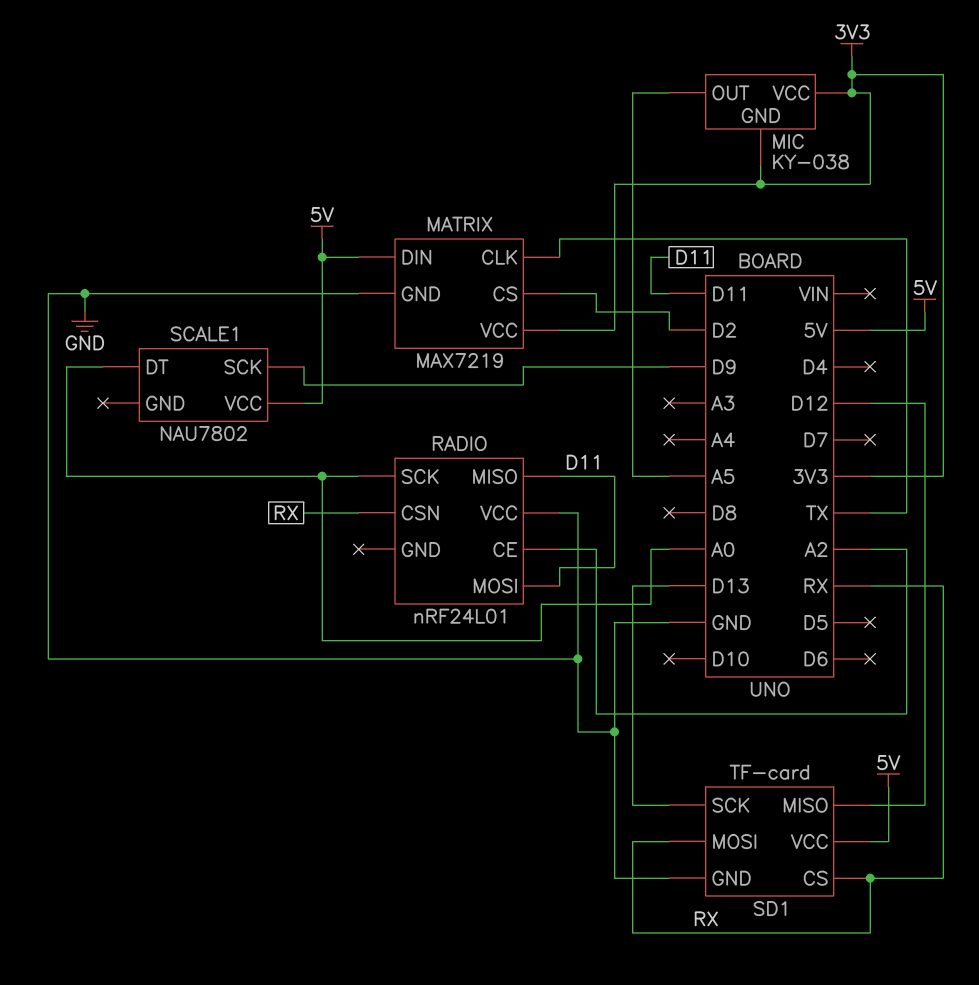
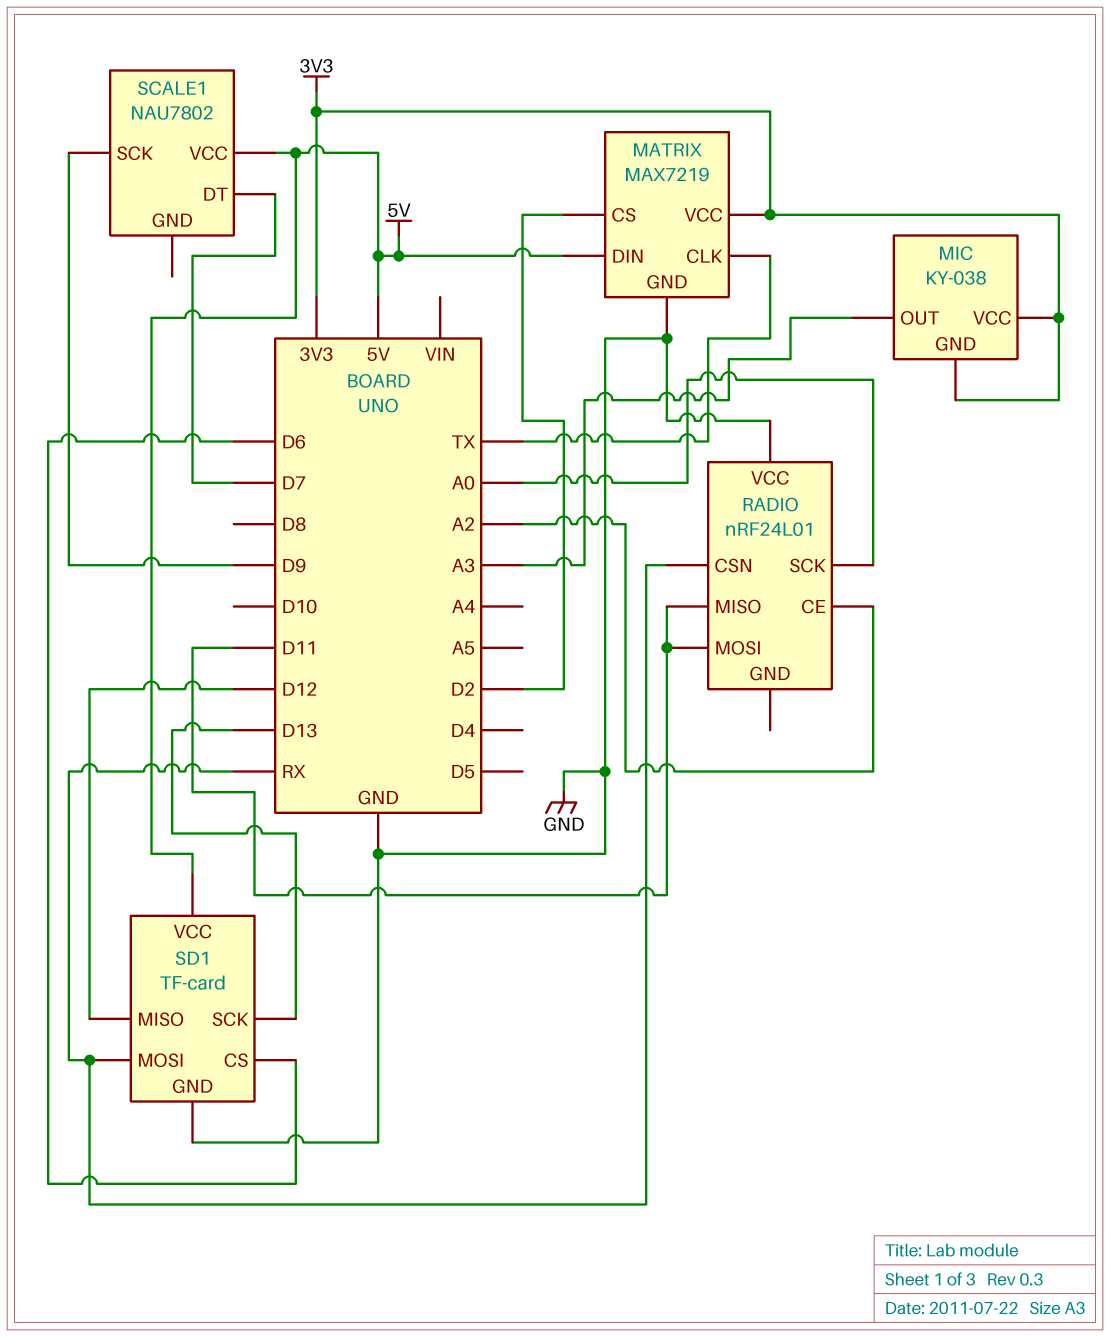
MIC pin OUT: A5 -> A3
SCALE1 pin DT: A0 -> D7
SD1 pin CS: RX -> D6

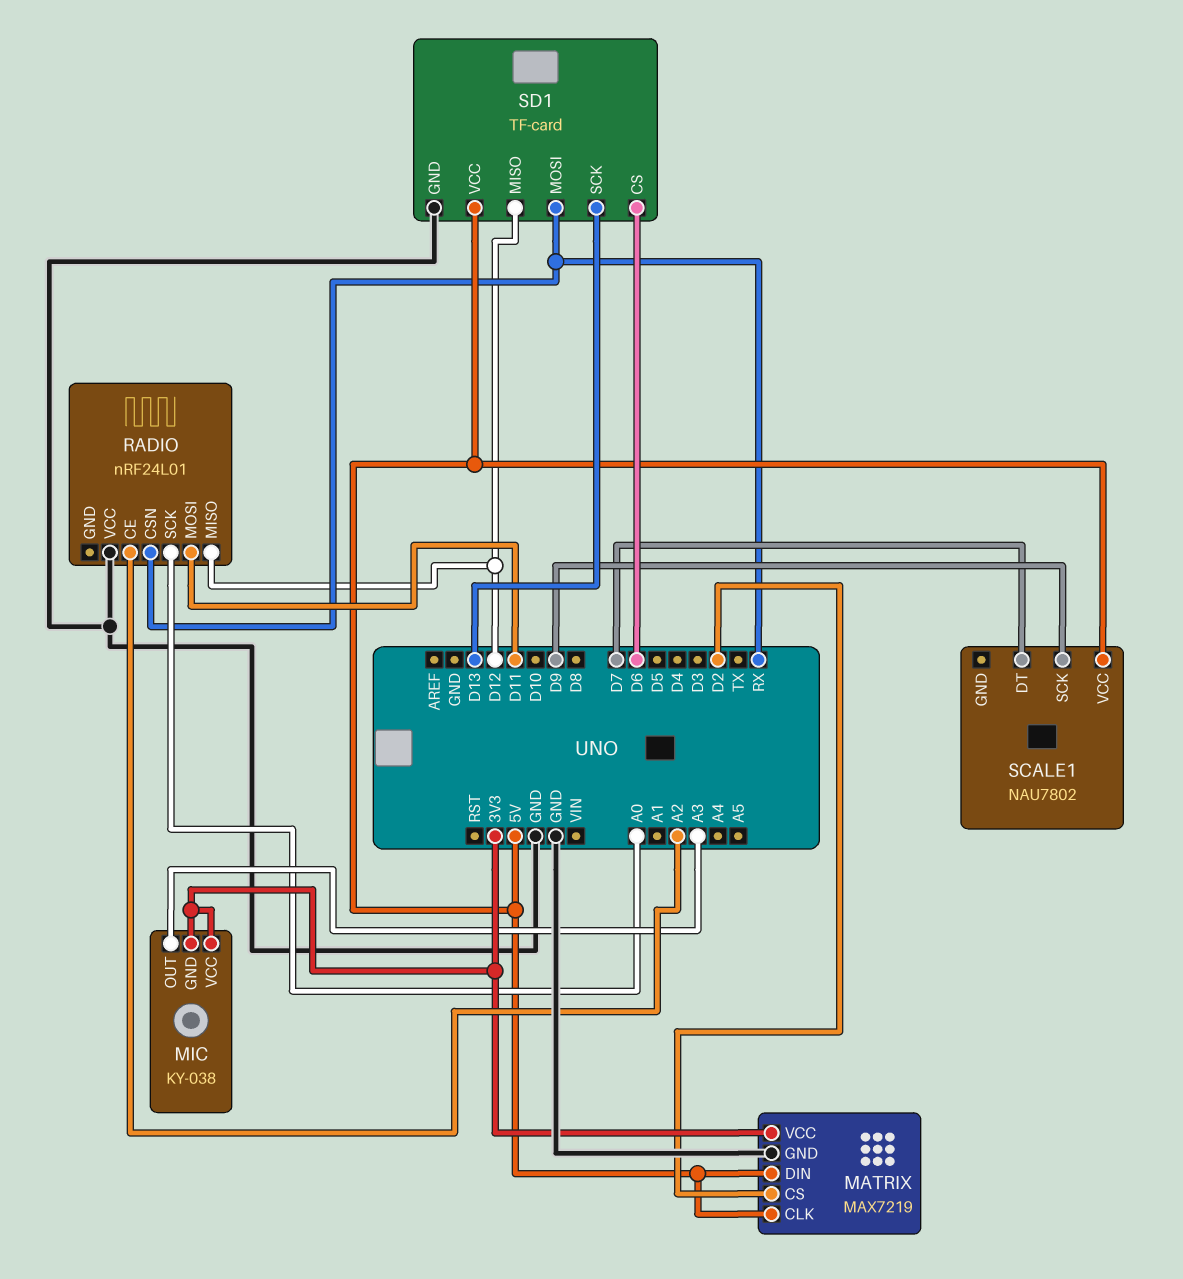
MATRIX pin CLK: TX -> 5V
RADIO pin MISO: D11 -> D12

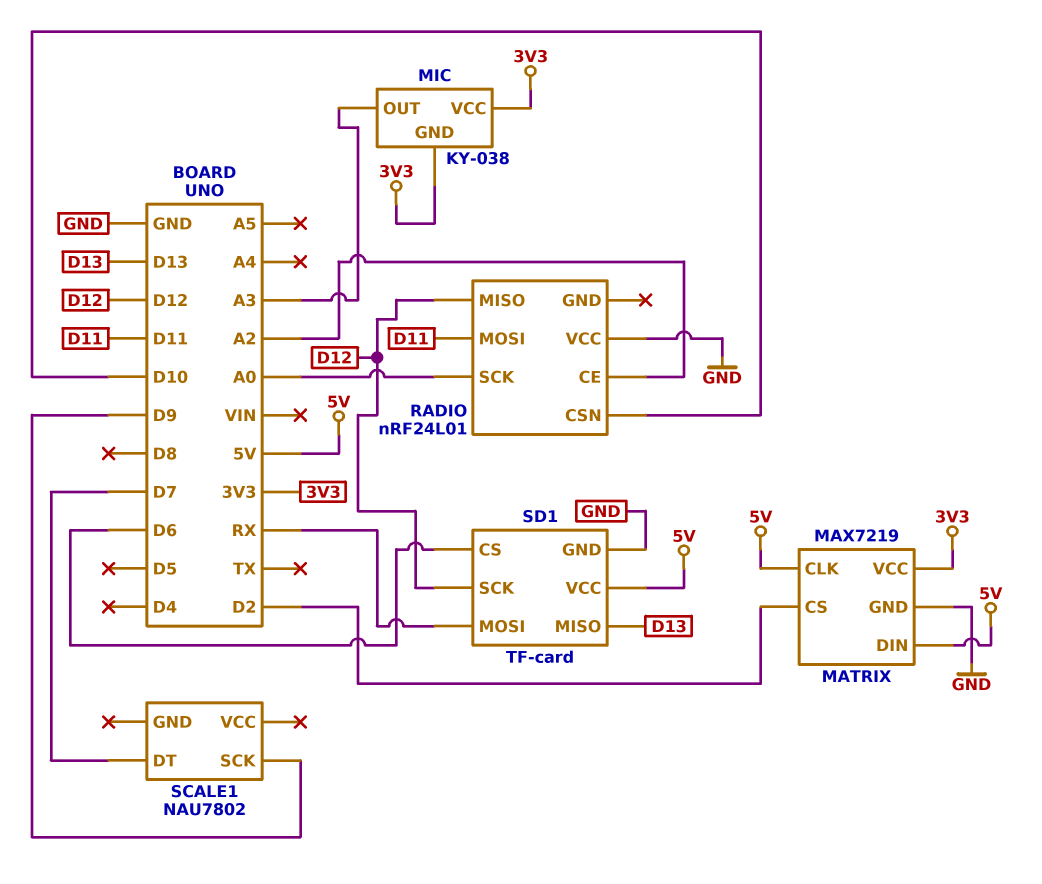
RADIO pin CSN: RX -> D10
SCALE1 pin VCC: 5V -> none
SD1 pin MISO: D12 -> D13
SD1 pin SCK: D13 -> D12

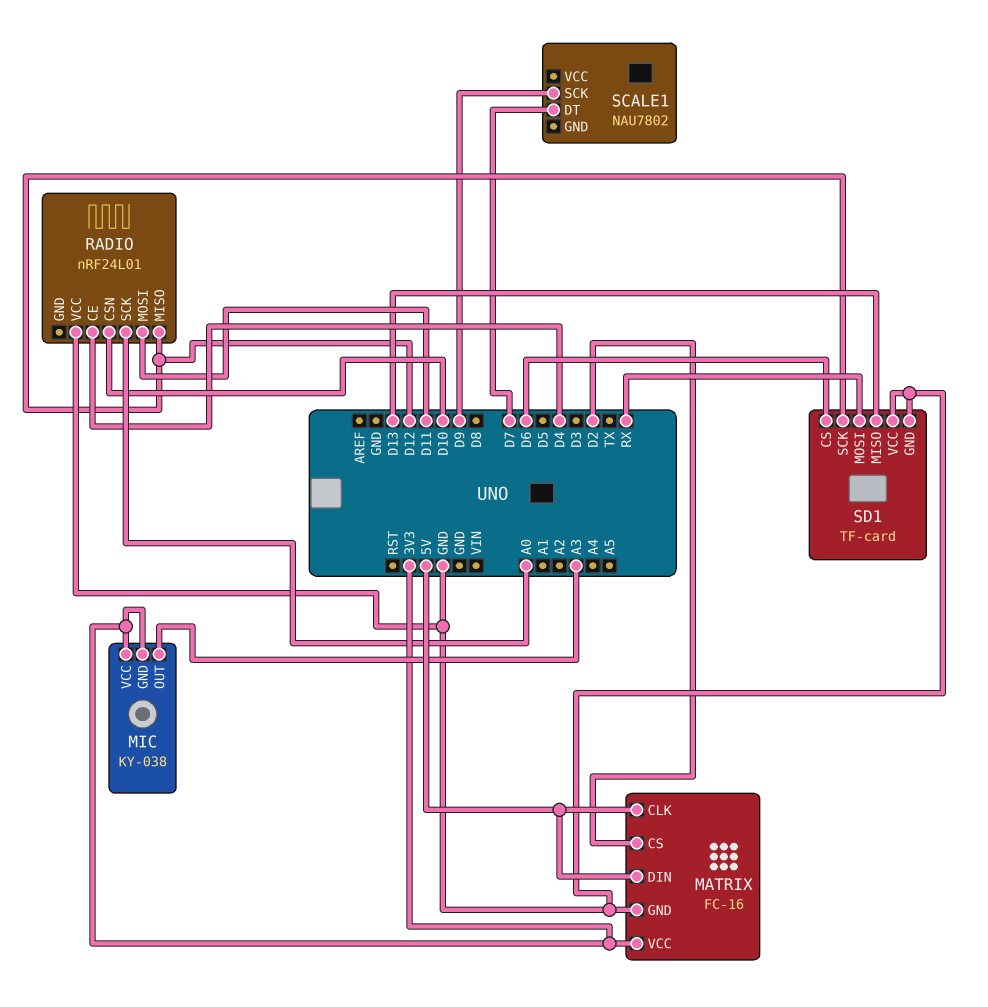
MATRIX: MAX7219 -> FC-16
RADIO pin CE: A2 -> D4
SD1 pin VCC: 5V -> GND

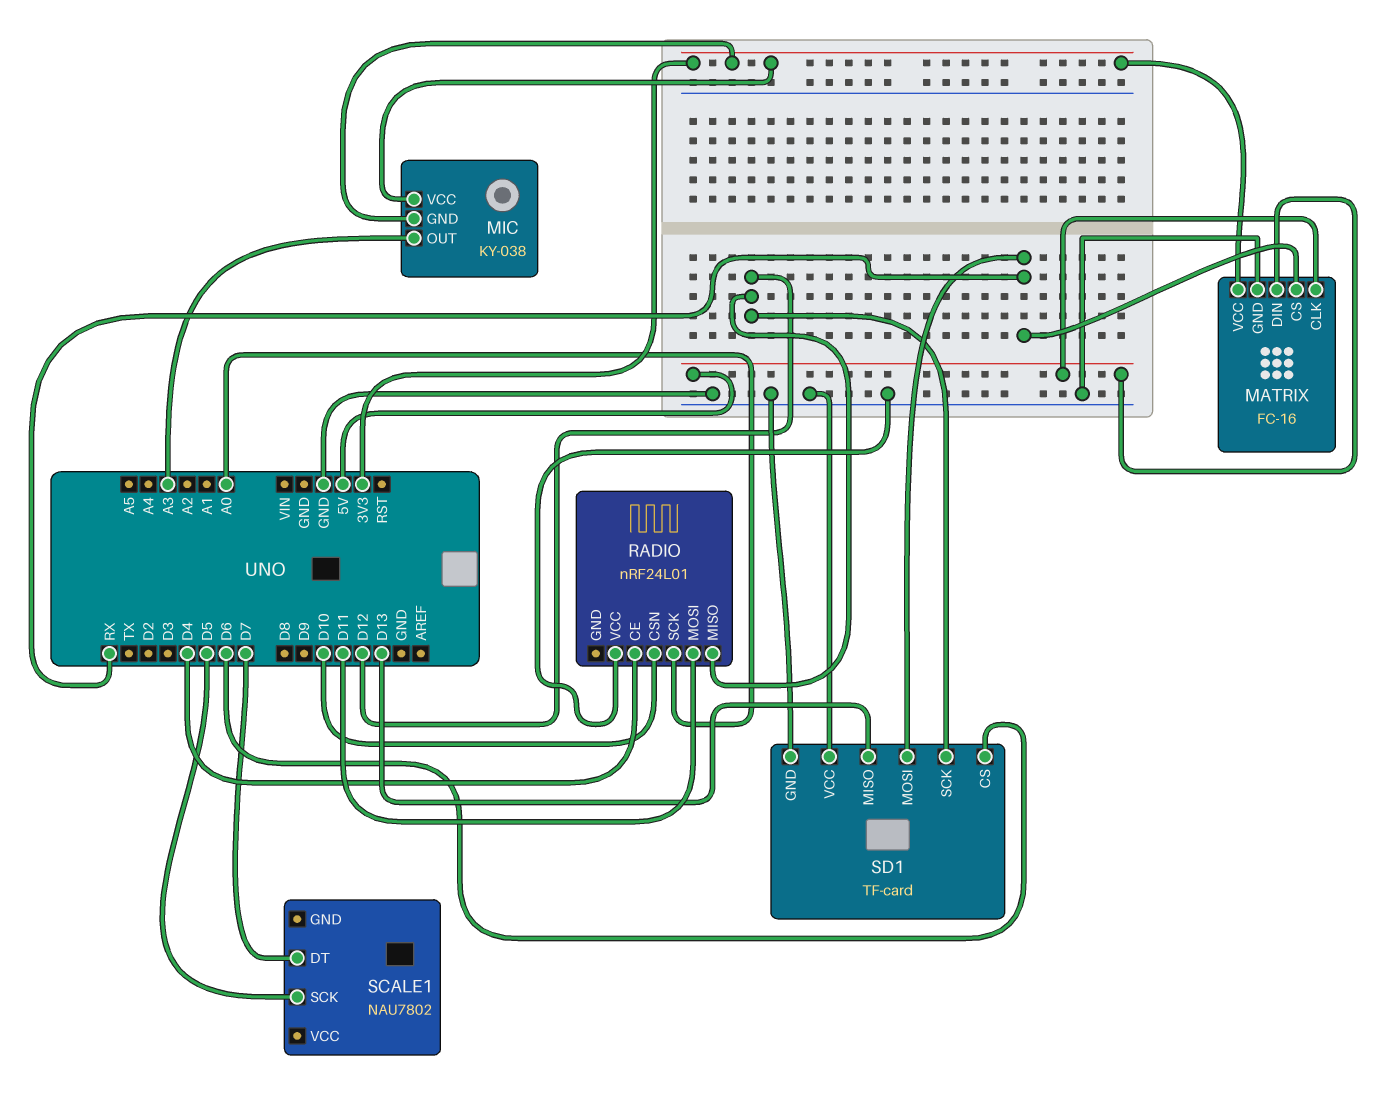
MATRIX pin CS: D2 -> RX
SCALE1 pin SCK: D9 -> D5

